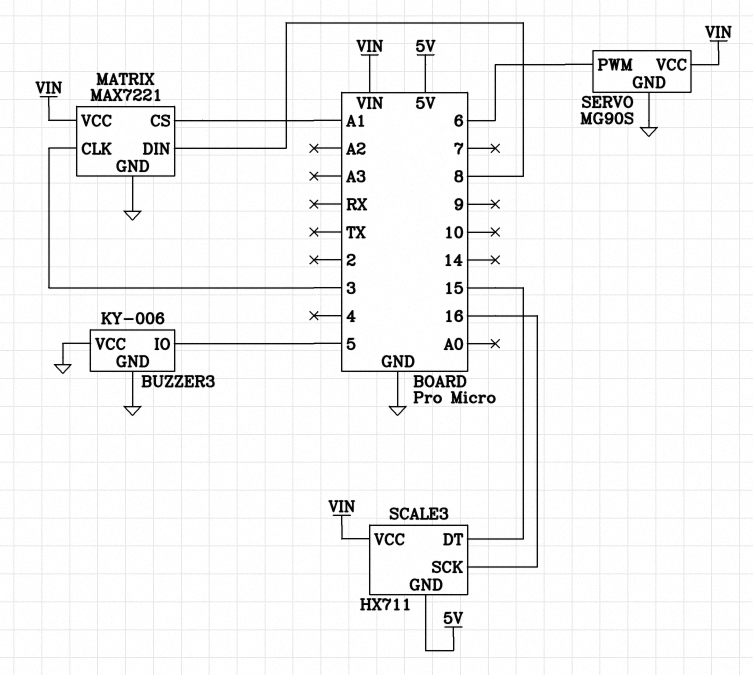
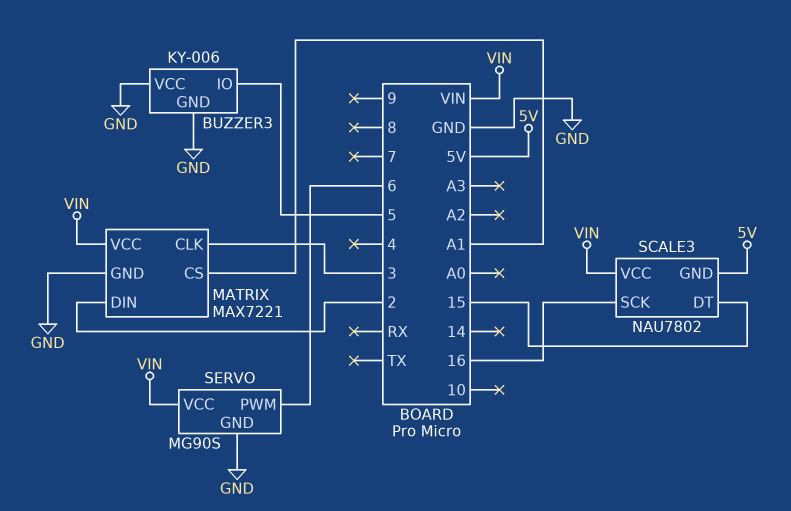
MATRIX pin DIN: 8 -> 2
SCALE3: HX711 -> NAU7802

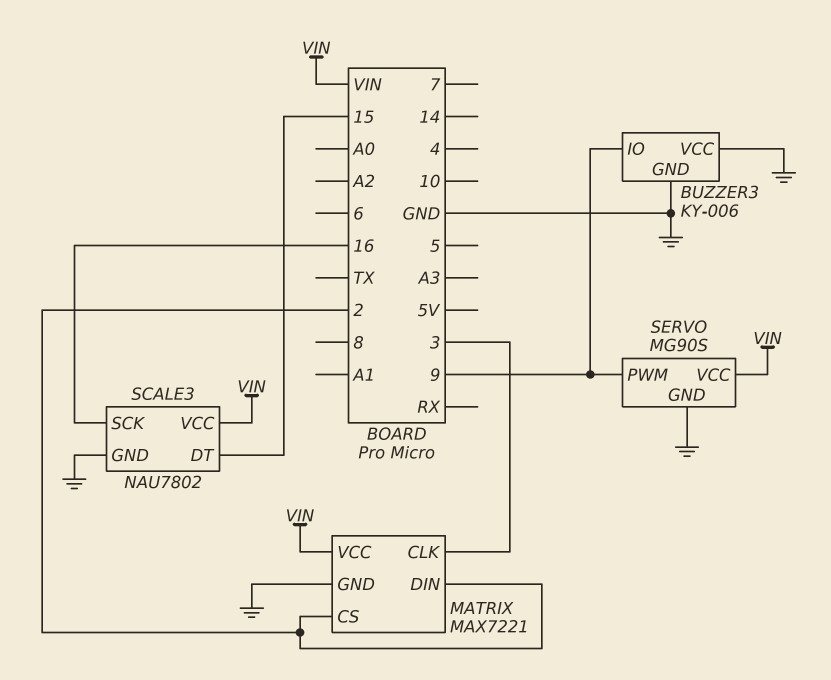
BUZZER3 pin IO: 5 -> 9
MATRIX pin CS: A1 -> 2
SCALE3 pin GND: 5V -> GND
SERVO pin PWM: 6 -> 9

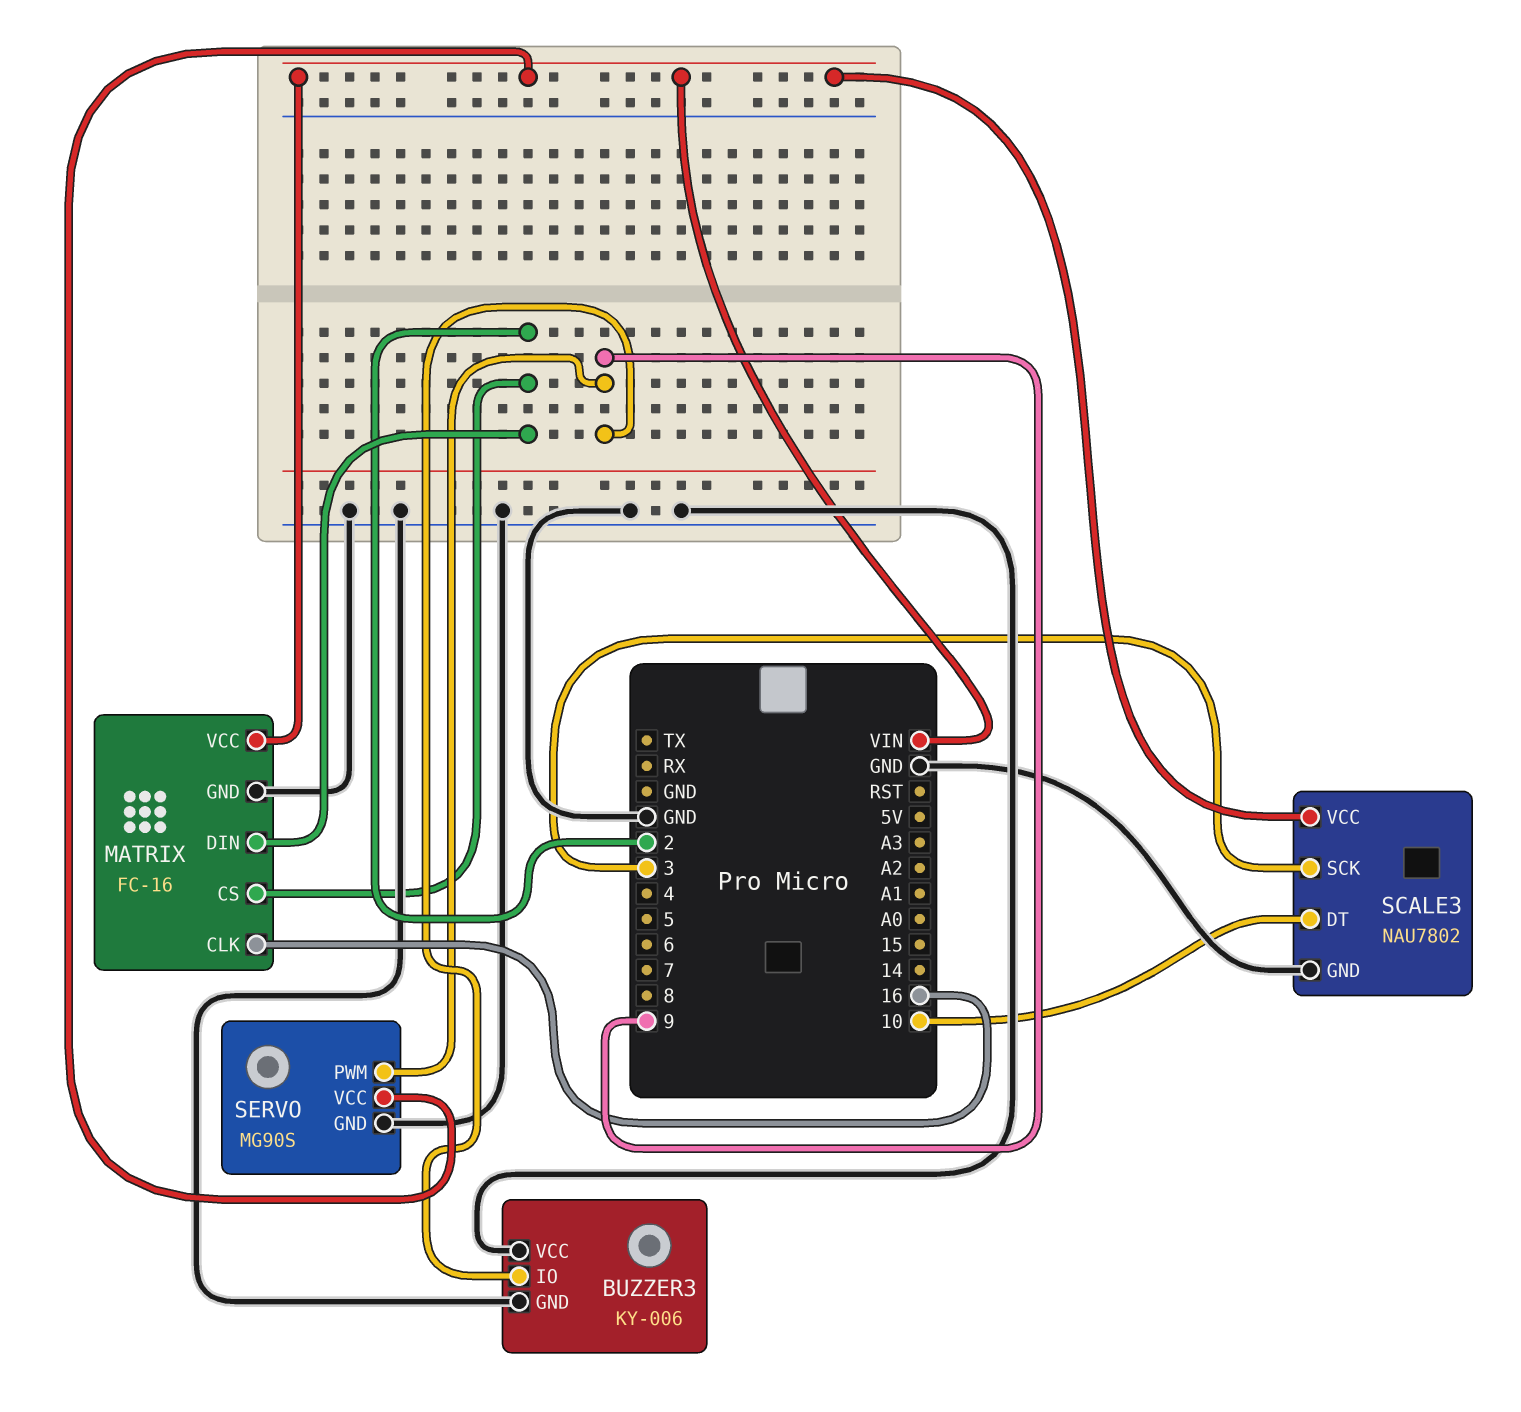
MATRIX: MAX7221 -> FC-16
MATRIX pin CLK: 3 -> 16
SCALE3 pin DT: 15 -> 10
SCALE3 pin SCK: 16 -> 3

